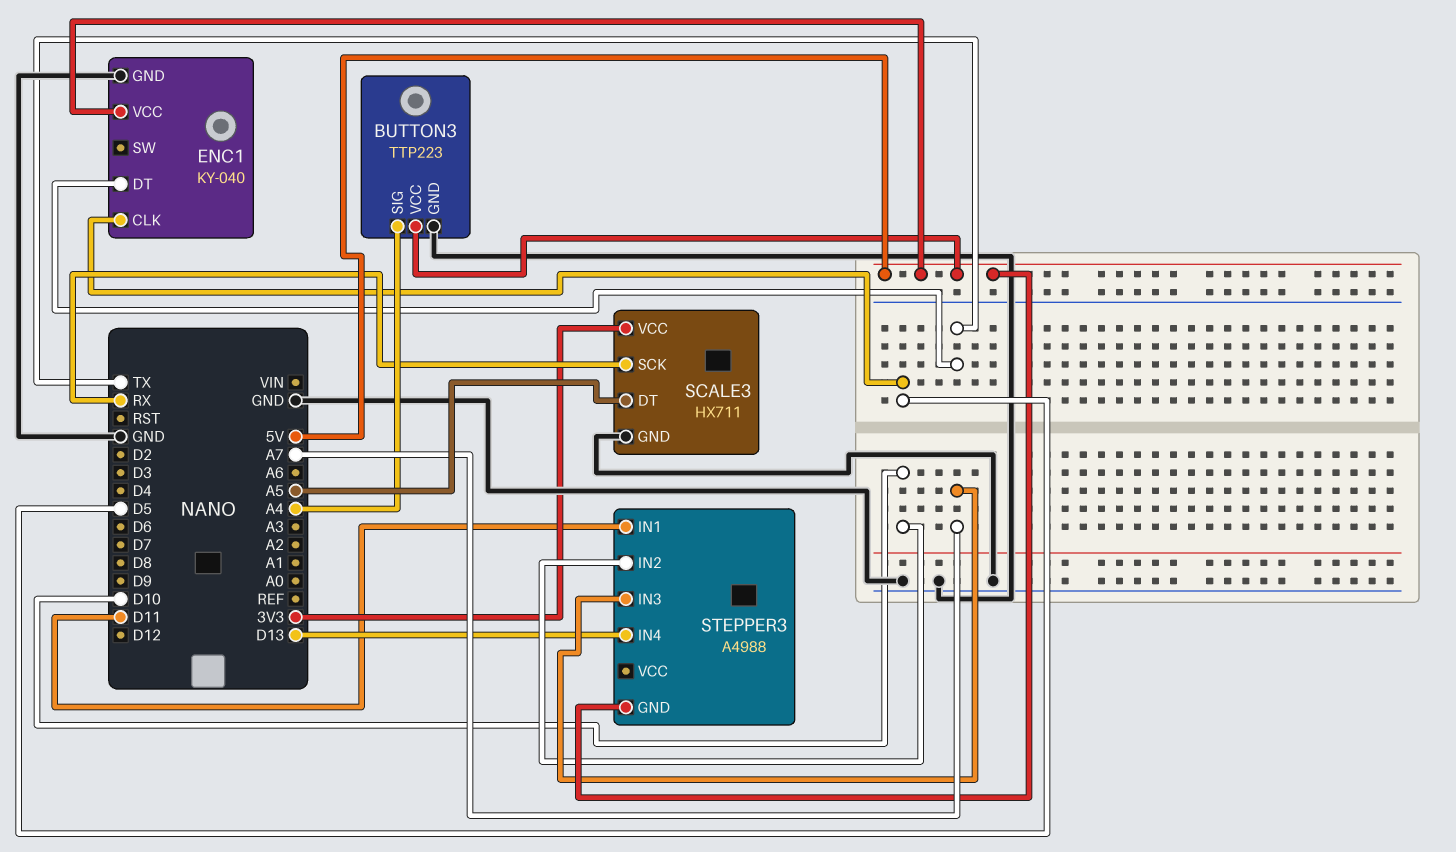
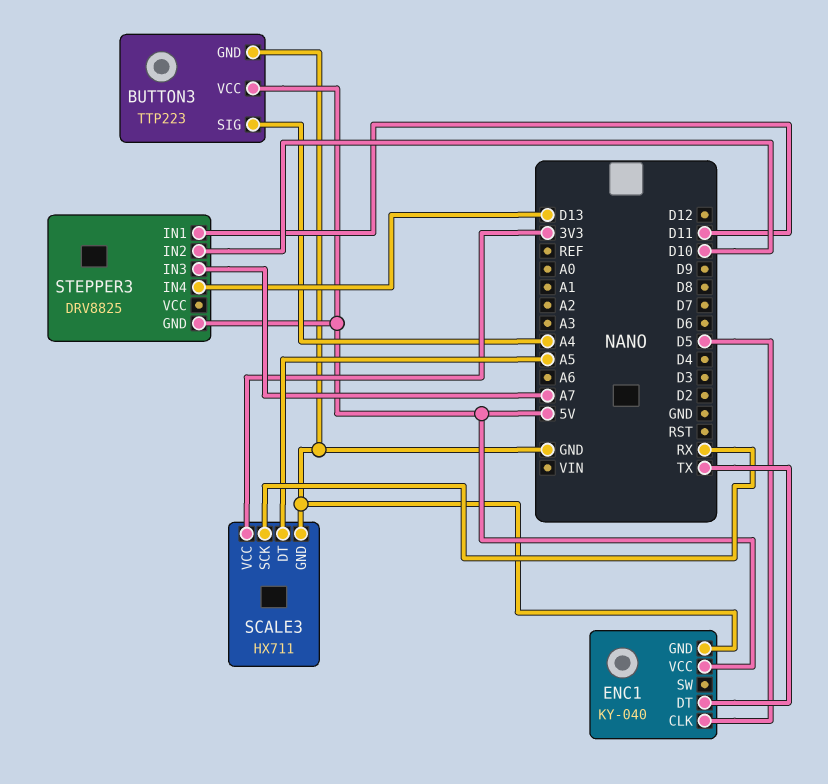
STEPPER3: A4988 -> DRV8825

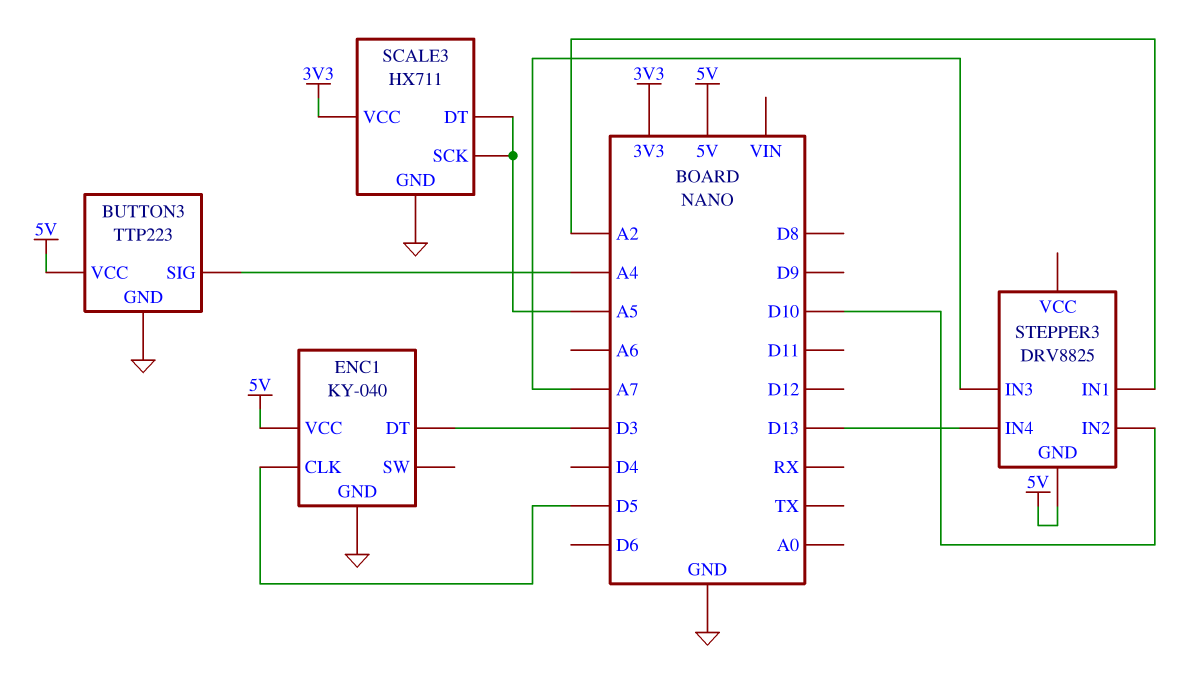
ENC1 pin DT: TX -> D3
SCALE3 pin SCK: RX -> A5
STEPPER3 pin IN1: D11 -> A2

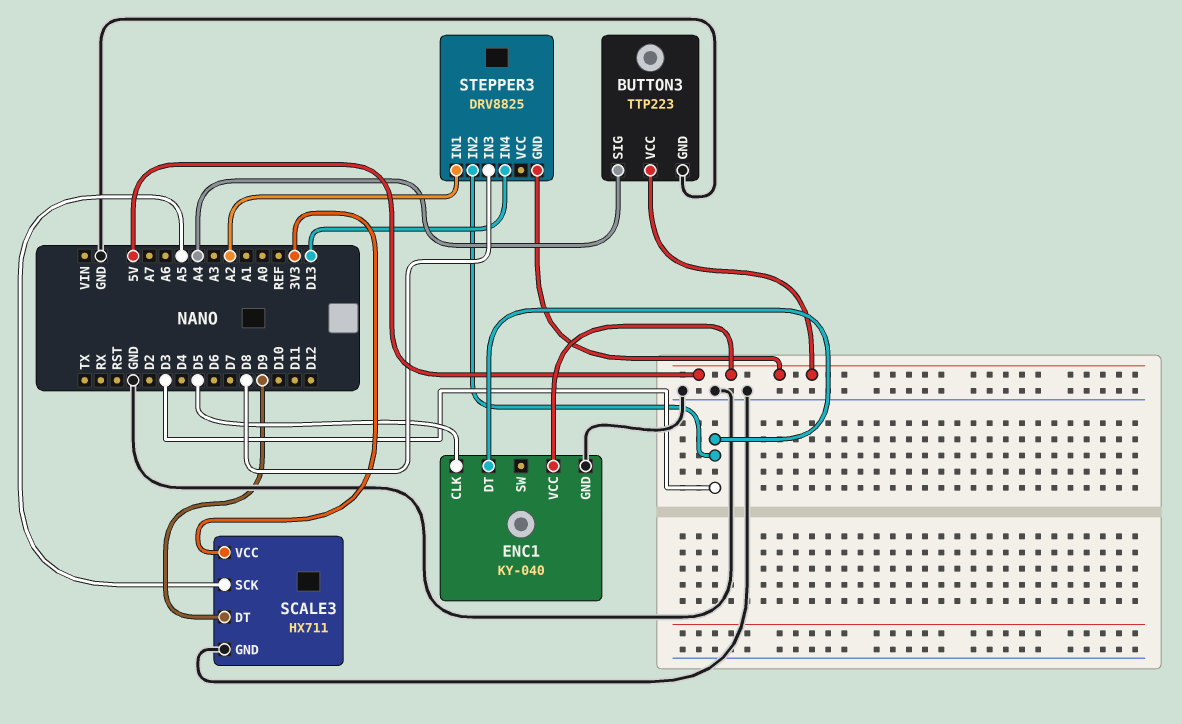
SCALE3 pin DT: A5 -> D9
STEPPER3 pin IN2: D10 -> D3
STEPPER3 pin IN3: A7 -> D8

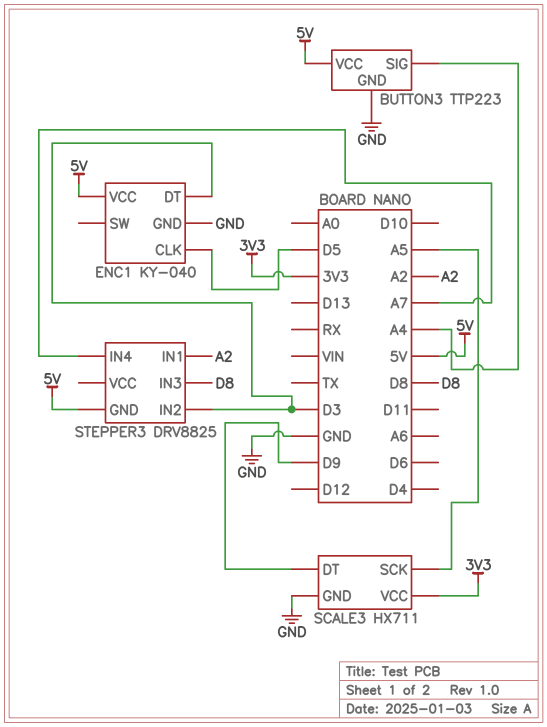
STEPPER3 pin IN4: D13 -> A7

